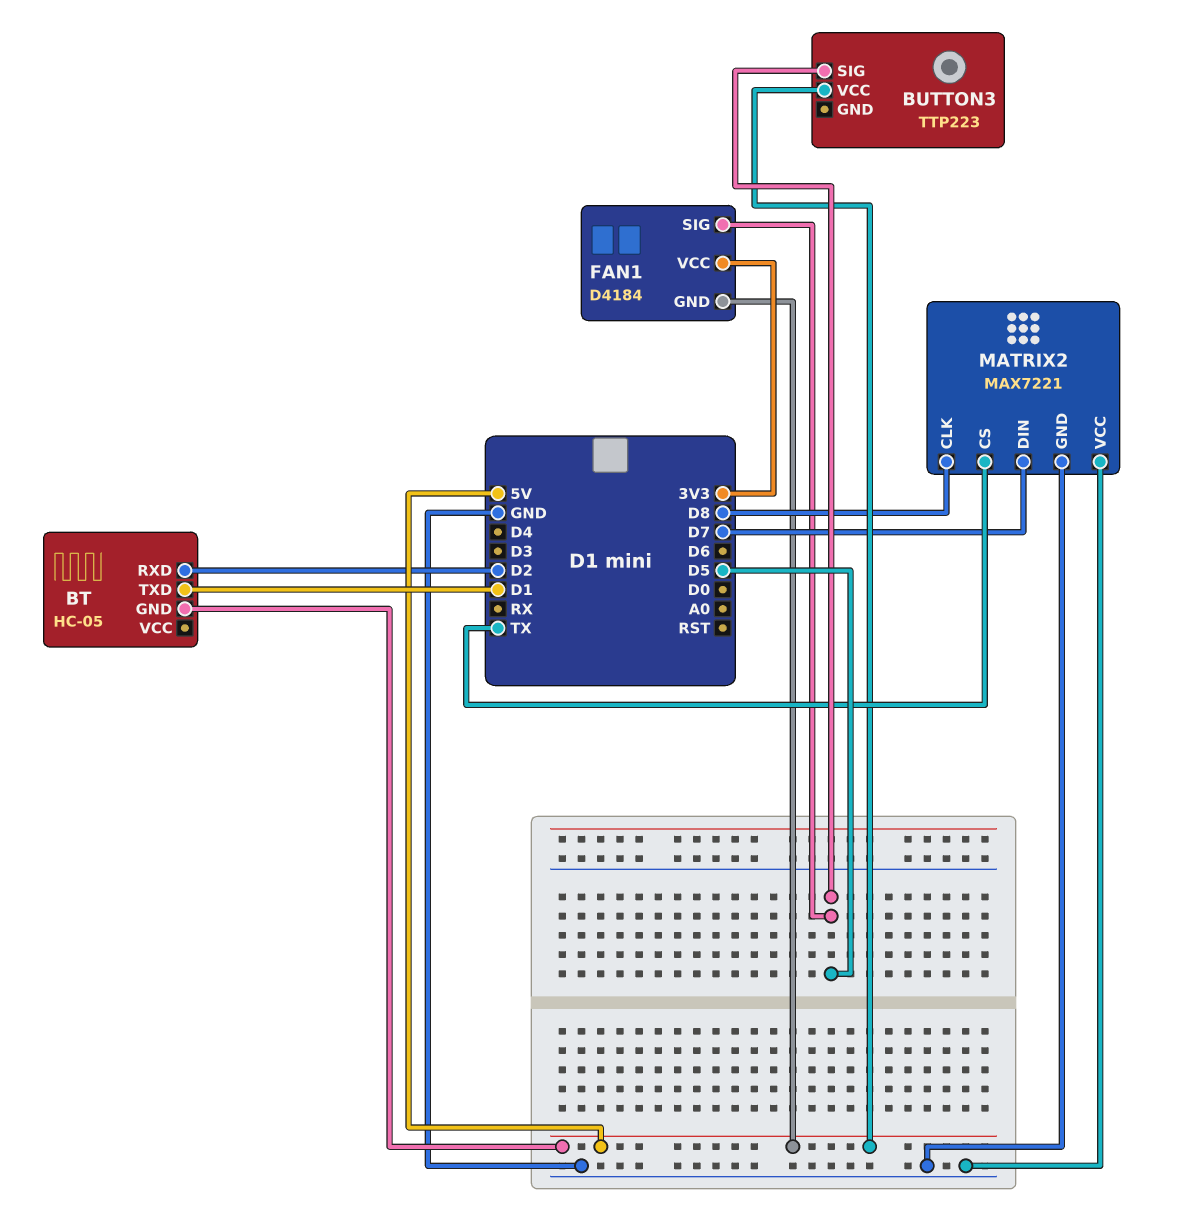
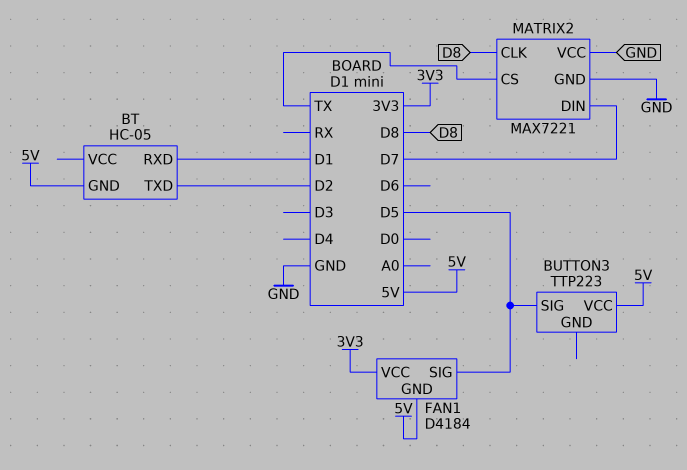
BT pin RXD: D2 -> D1
BT pin TXD: D1 -> D2

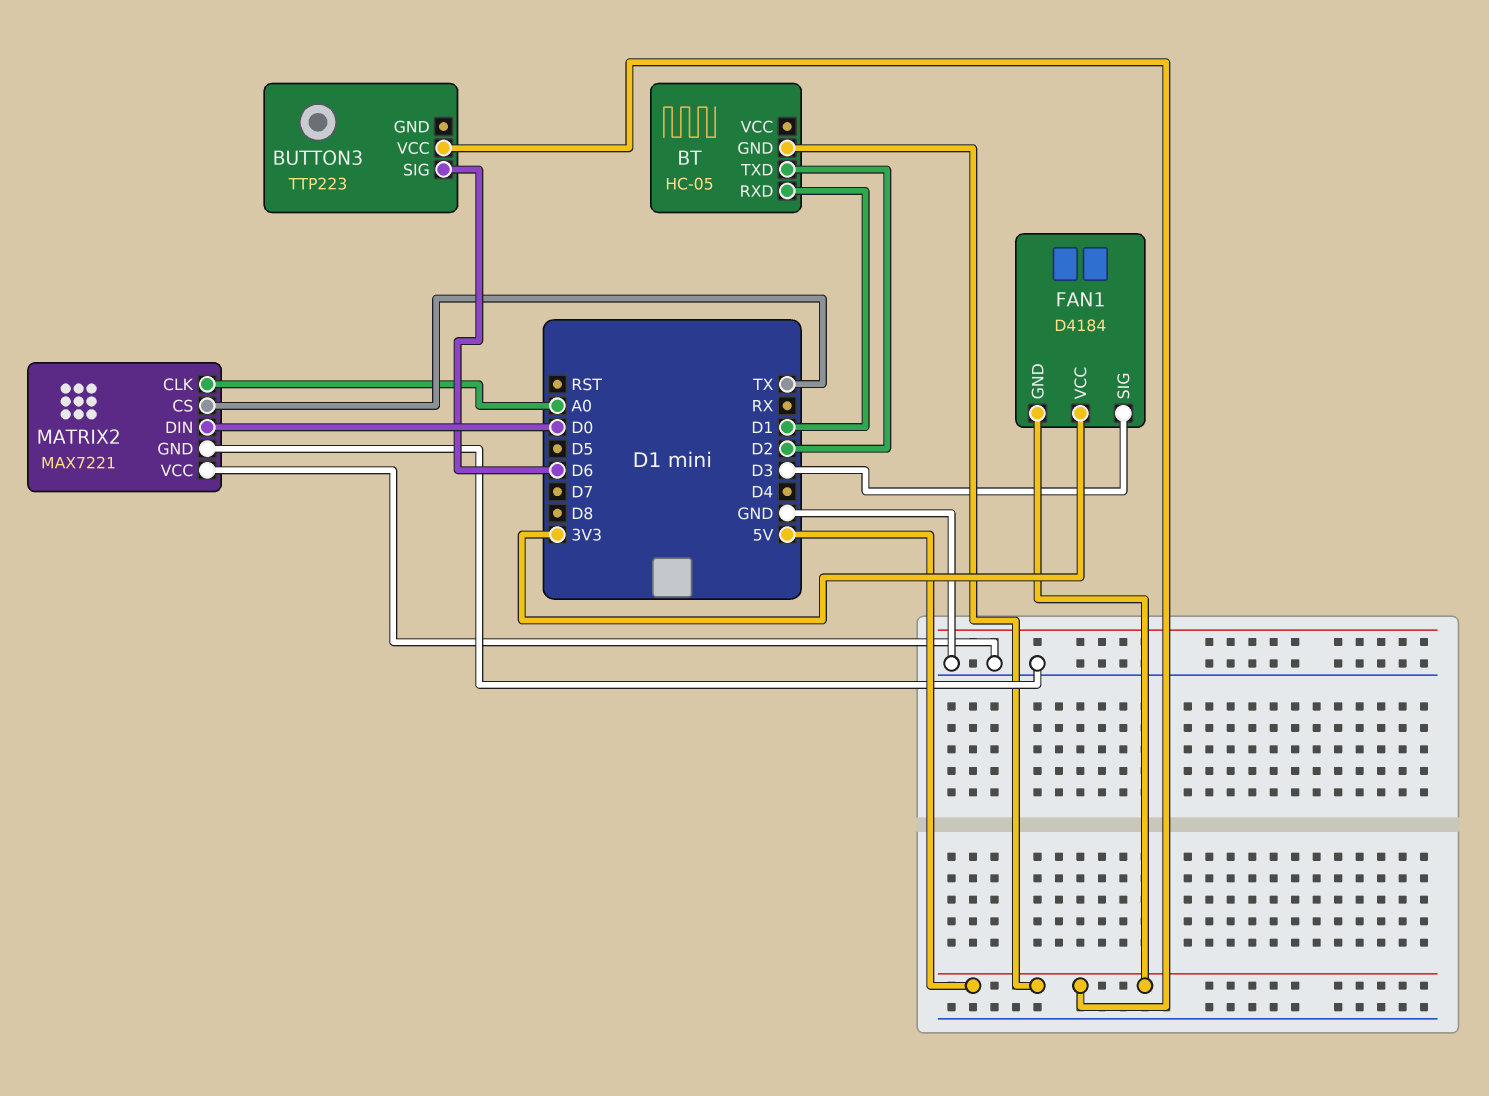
BUTTON3 pin SIG: D5 -> D6
FAN1 pin SIG: D5 -> D3
MATRIX2 pin CLK: D8 -> A0
MATRIX2 pin DIN: D7 -> D0

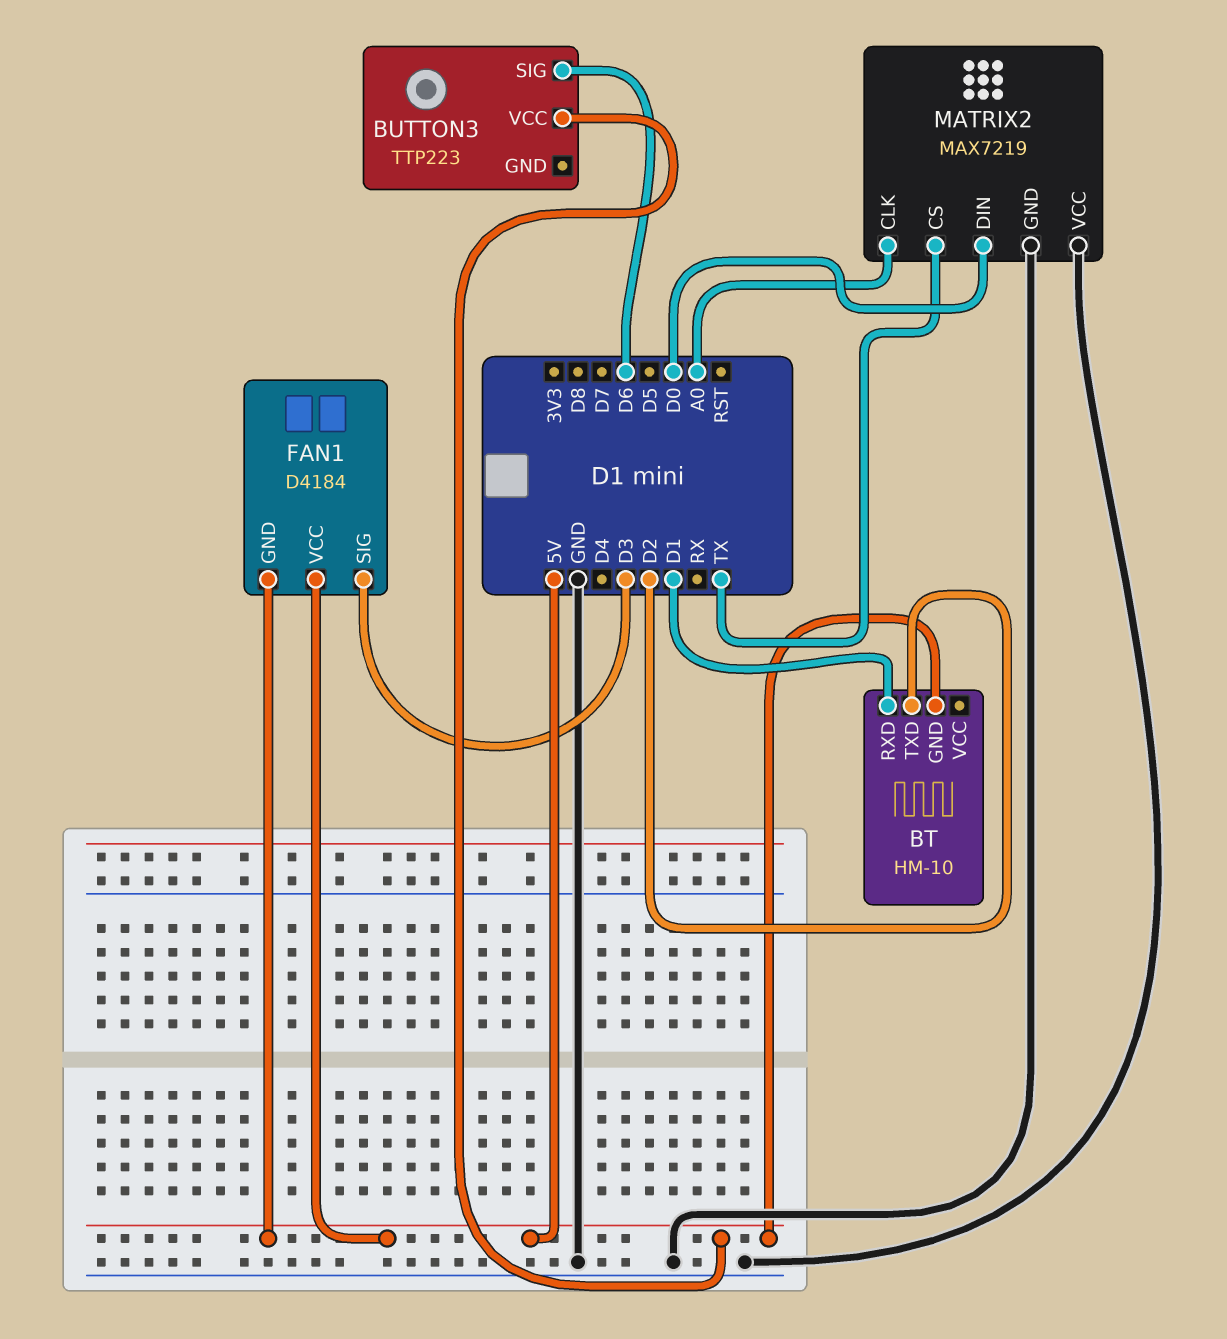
BT: HC-05 -> HM-10
FAN1 pin VCC: 3V3 -> 5V
MATRIX2: MAX7221 -> MAX7219

